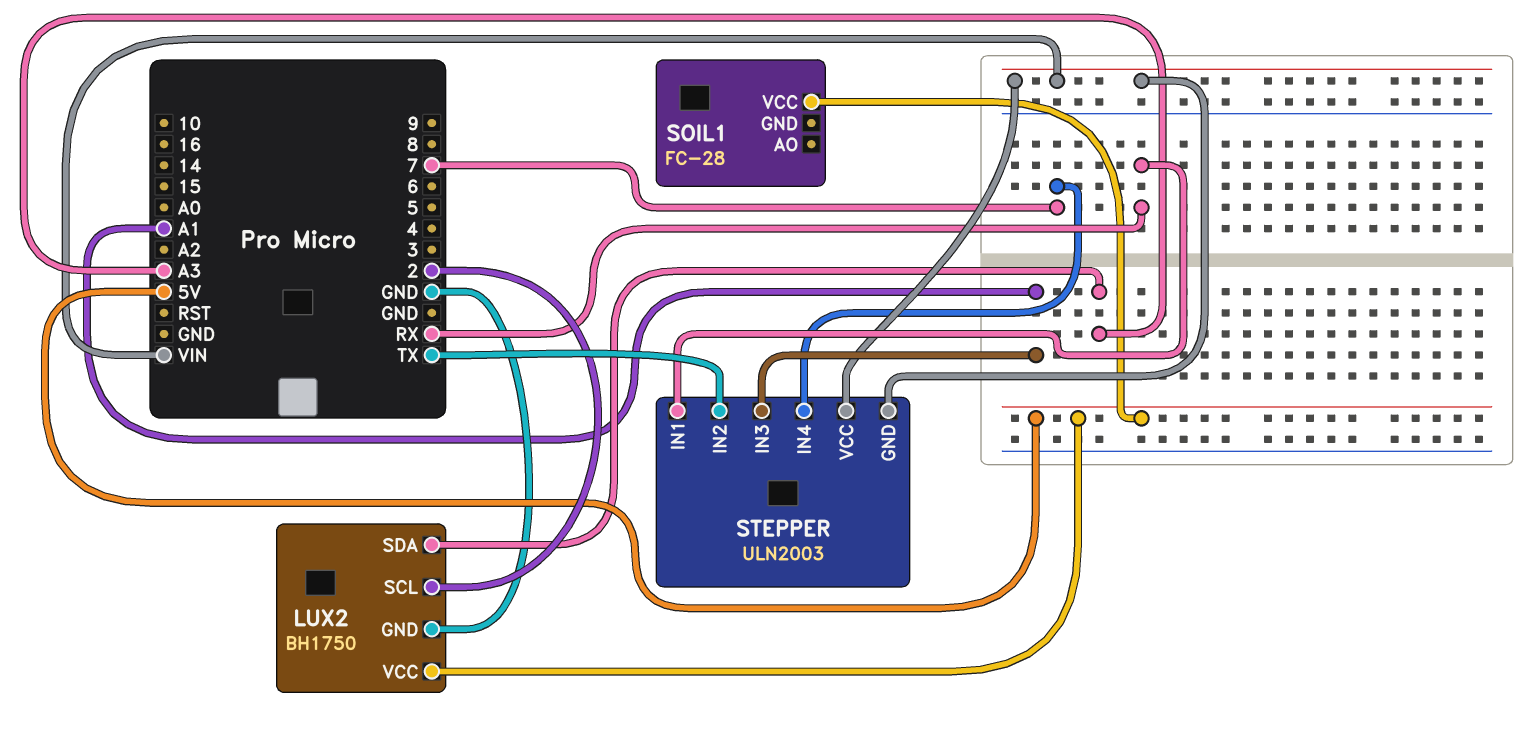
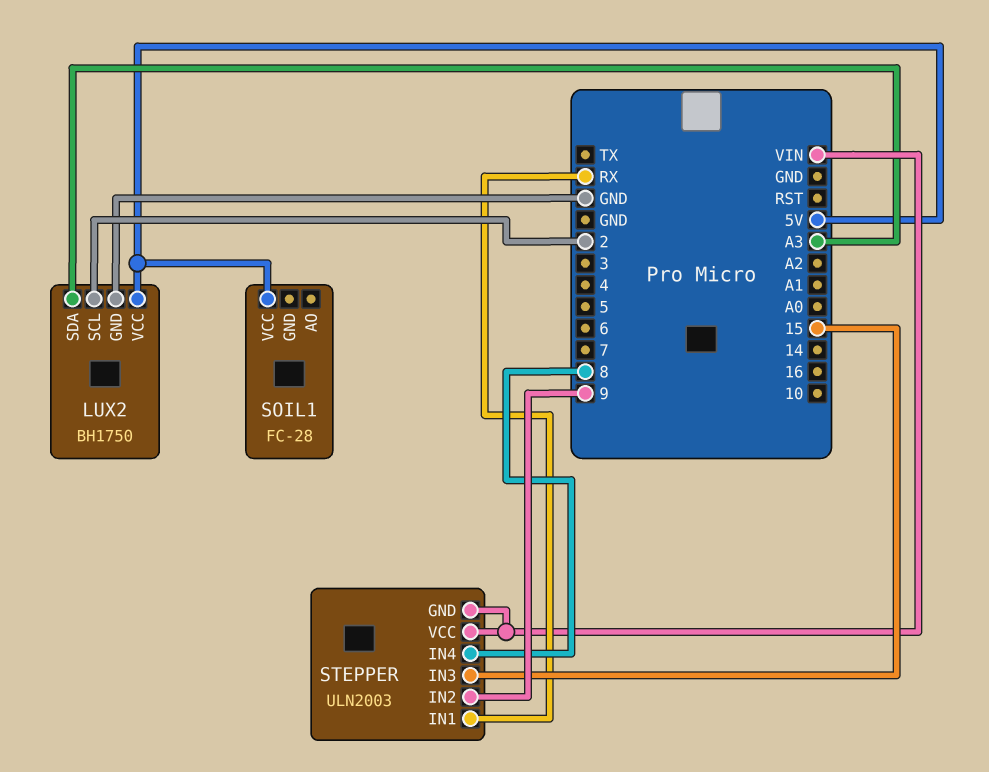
STEPPER pin IN2: TX -> 9
STEPPER pin IN3: A1 -> 15
STEPPER pin IN4: 7 -> 8

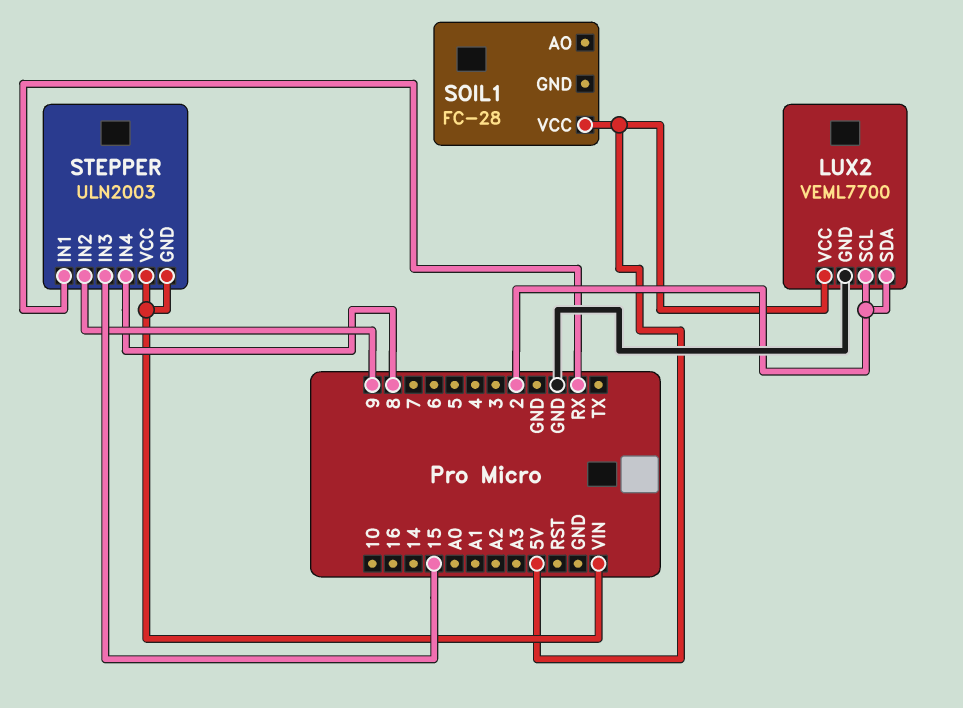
LUX2: BH1750 -> VEML7700
LUX2 pin SDA: A3 -> 2

